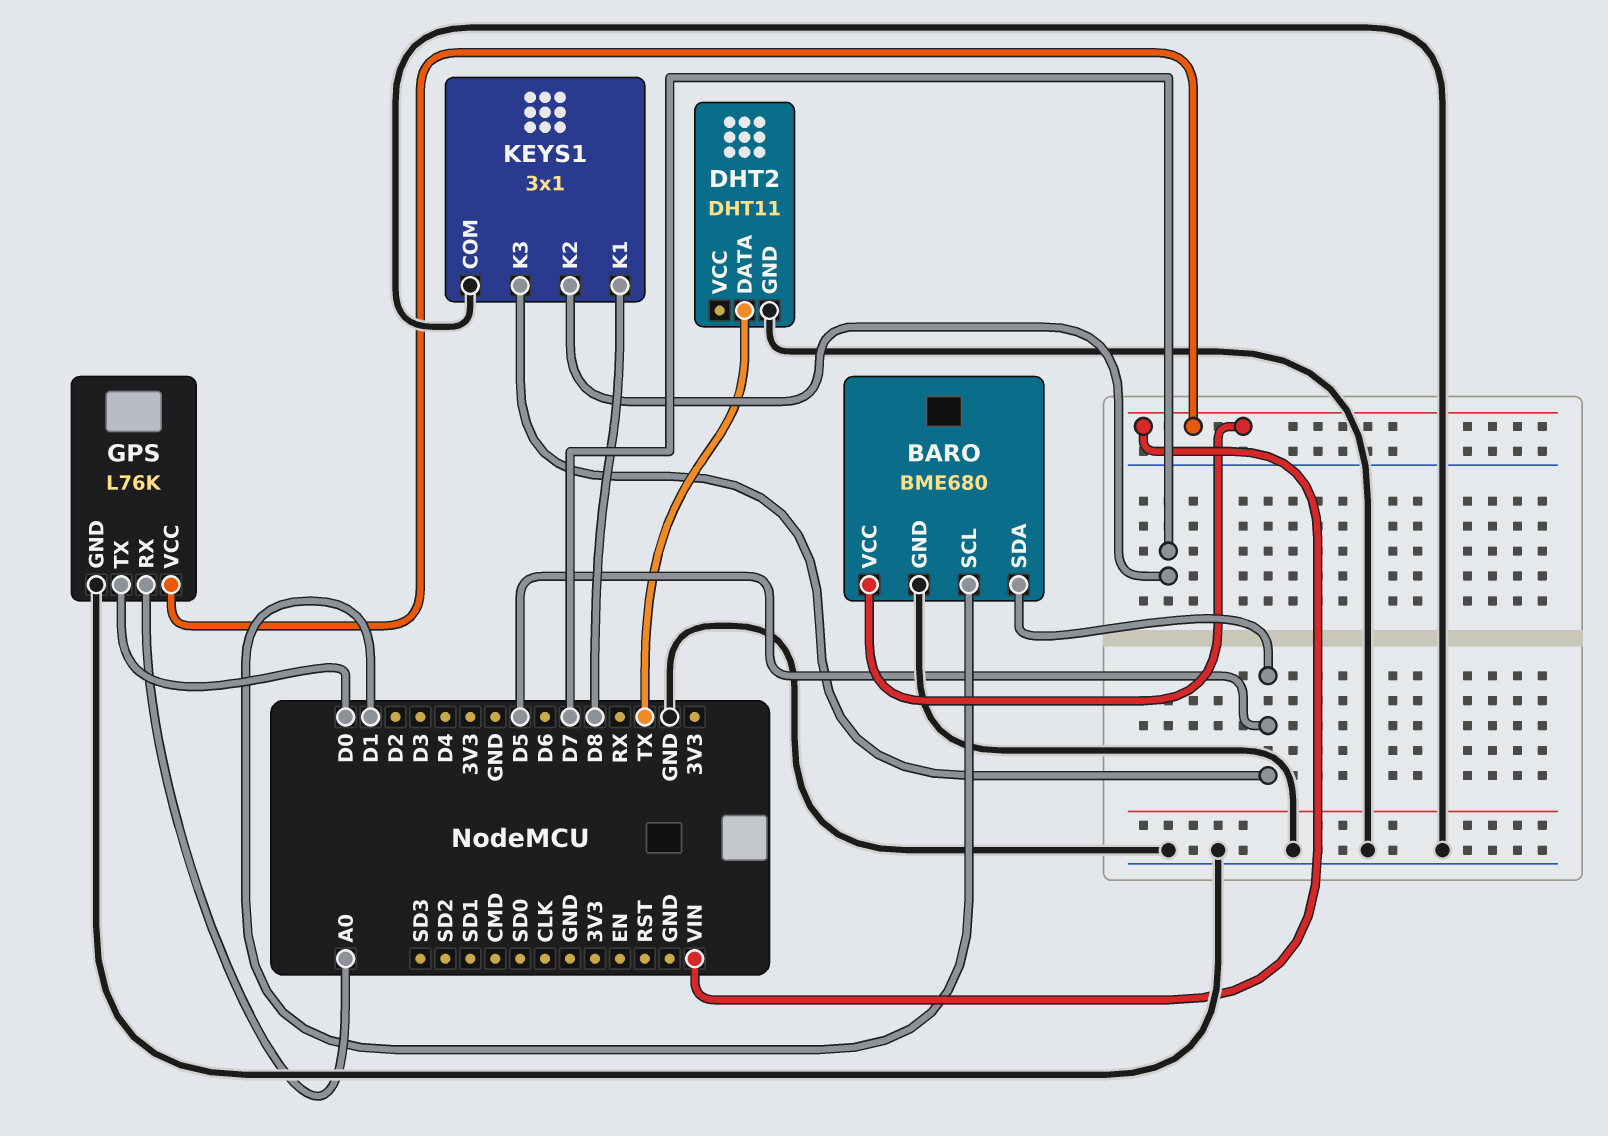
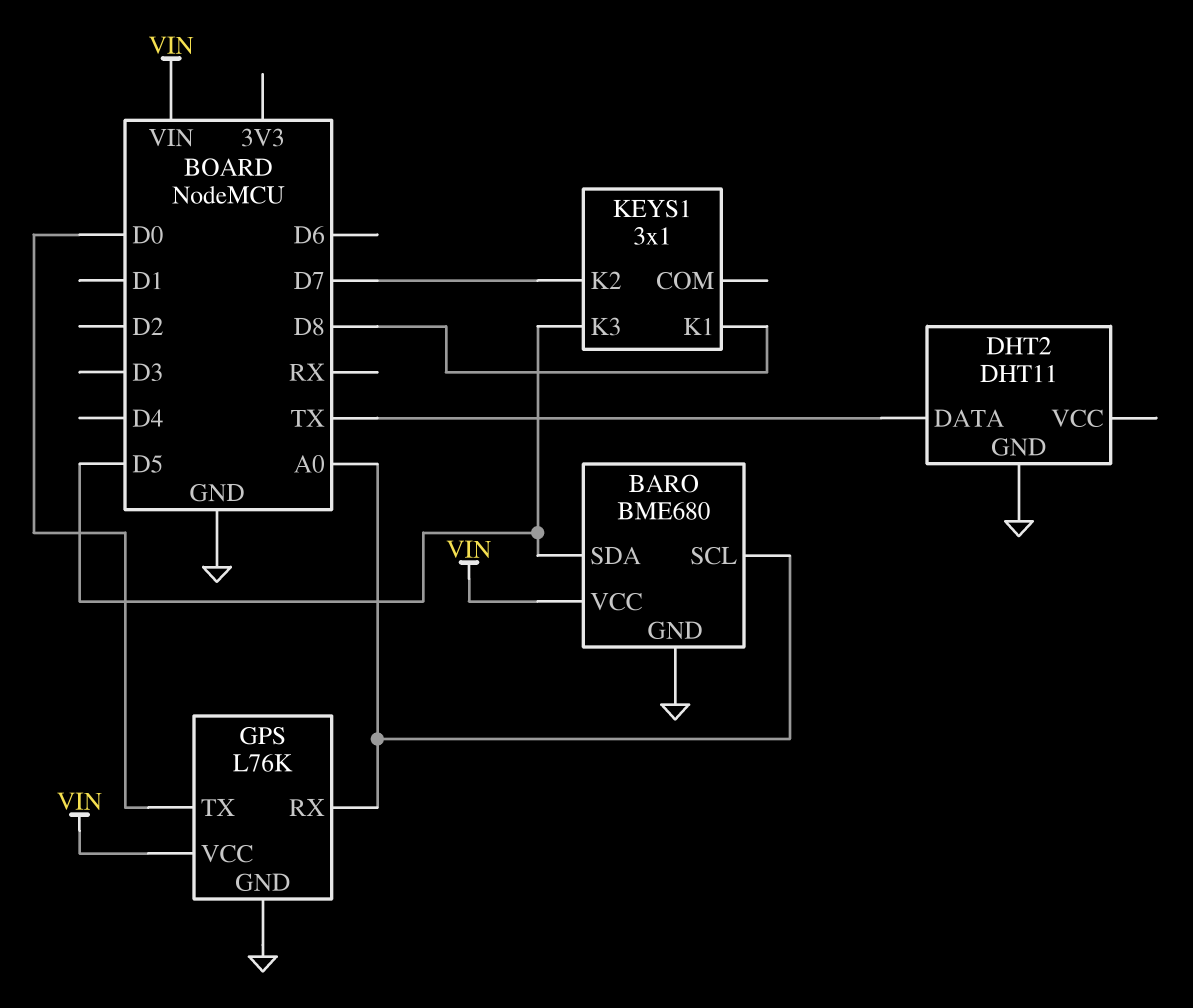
BARO pin SCL: D1 -> A0
KEYS1 pin COM: GND -> none

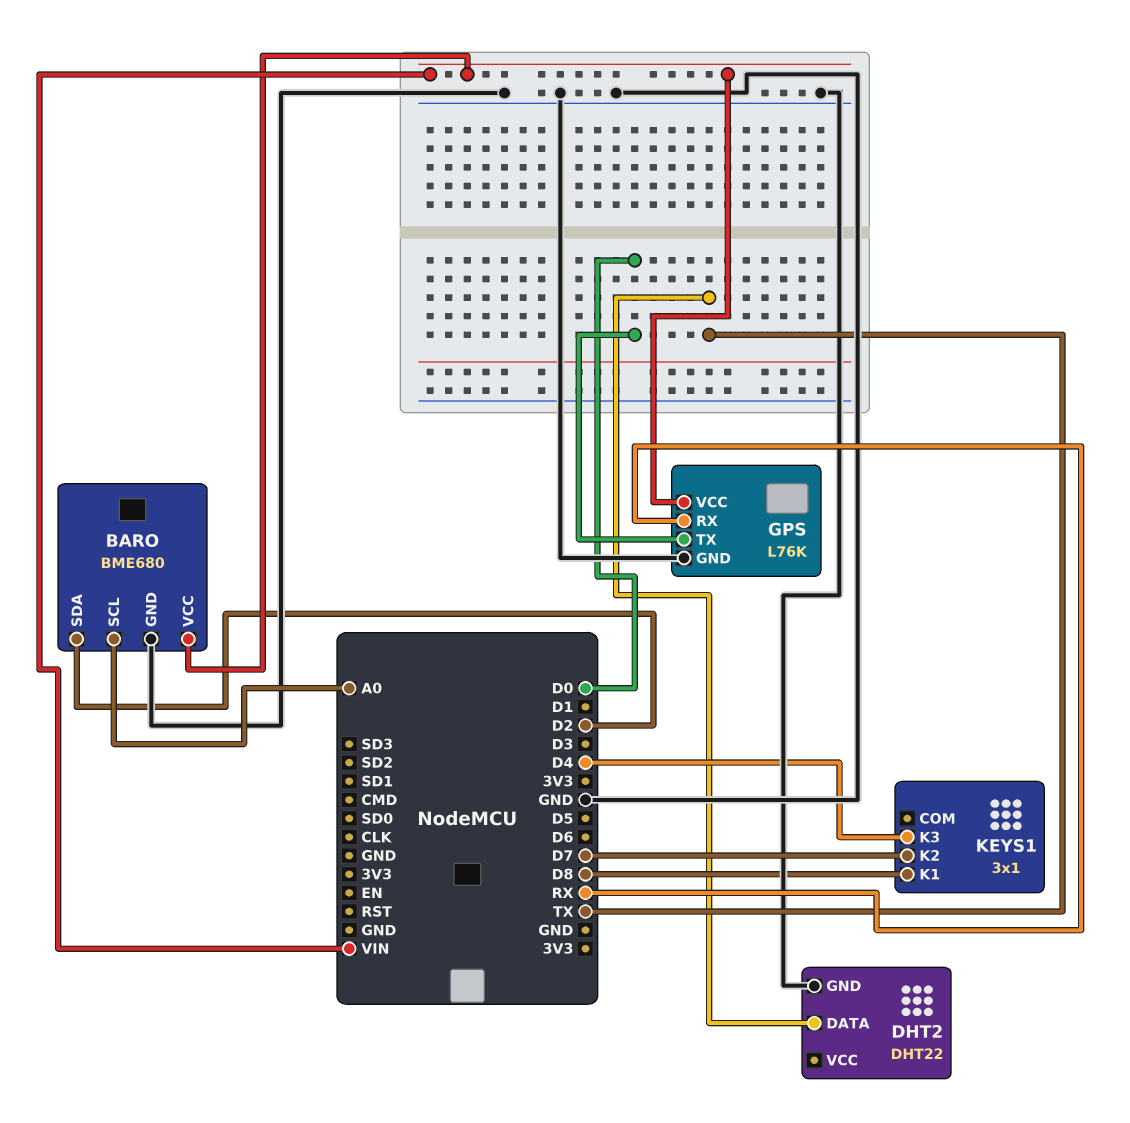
BARO pin SDA: D5 -> D2
DHT2: DHT11 -> DHT22
GPS pin RX: A0 -> RX
KEYS1 pin K3: D5 -> D4

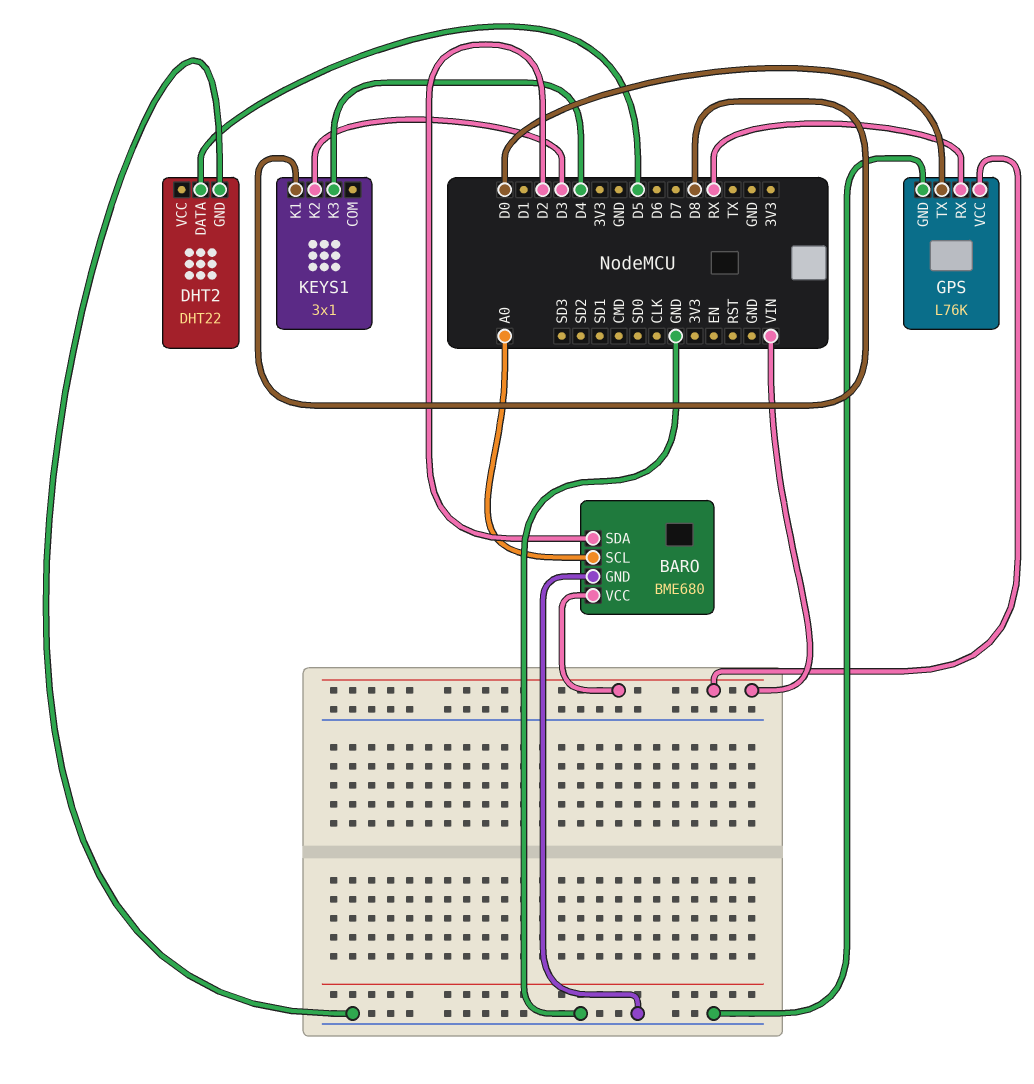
DHT2 pin DATA: TX -> D5
KEYS1 pin K2: D7 -> D3

